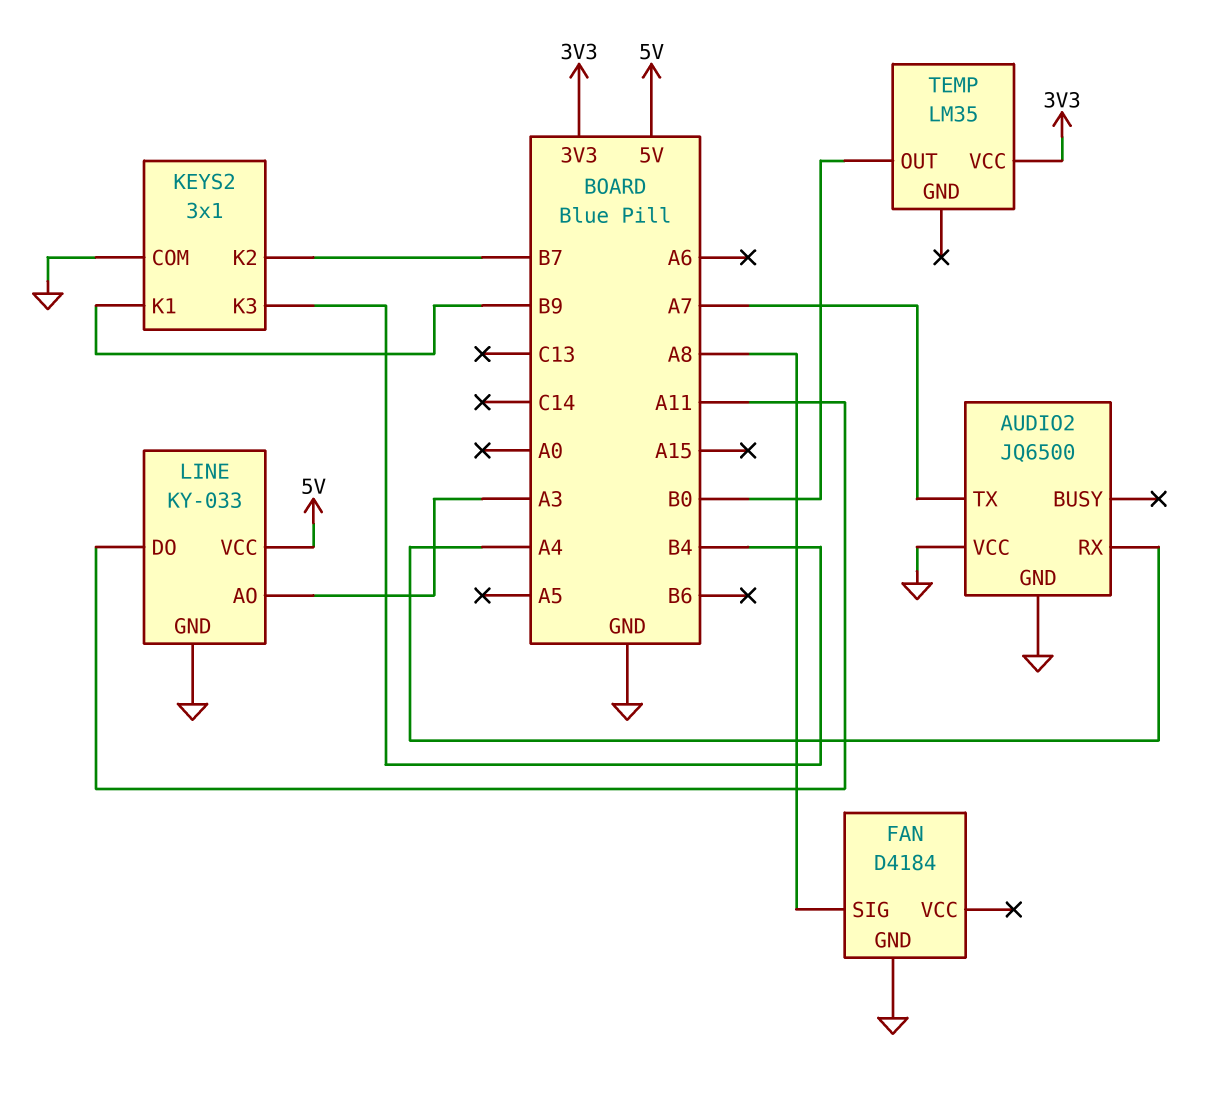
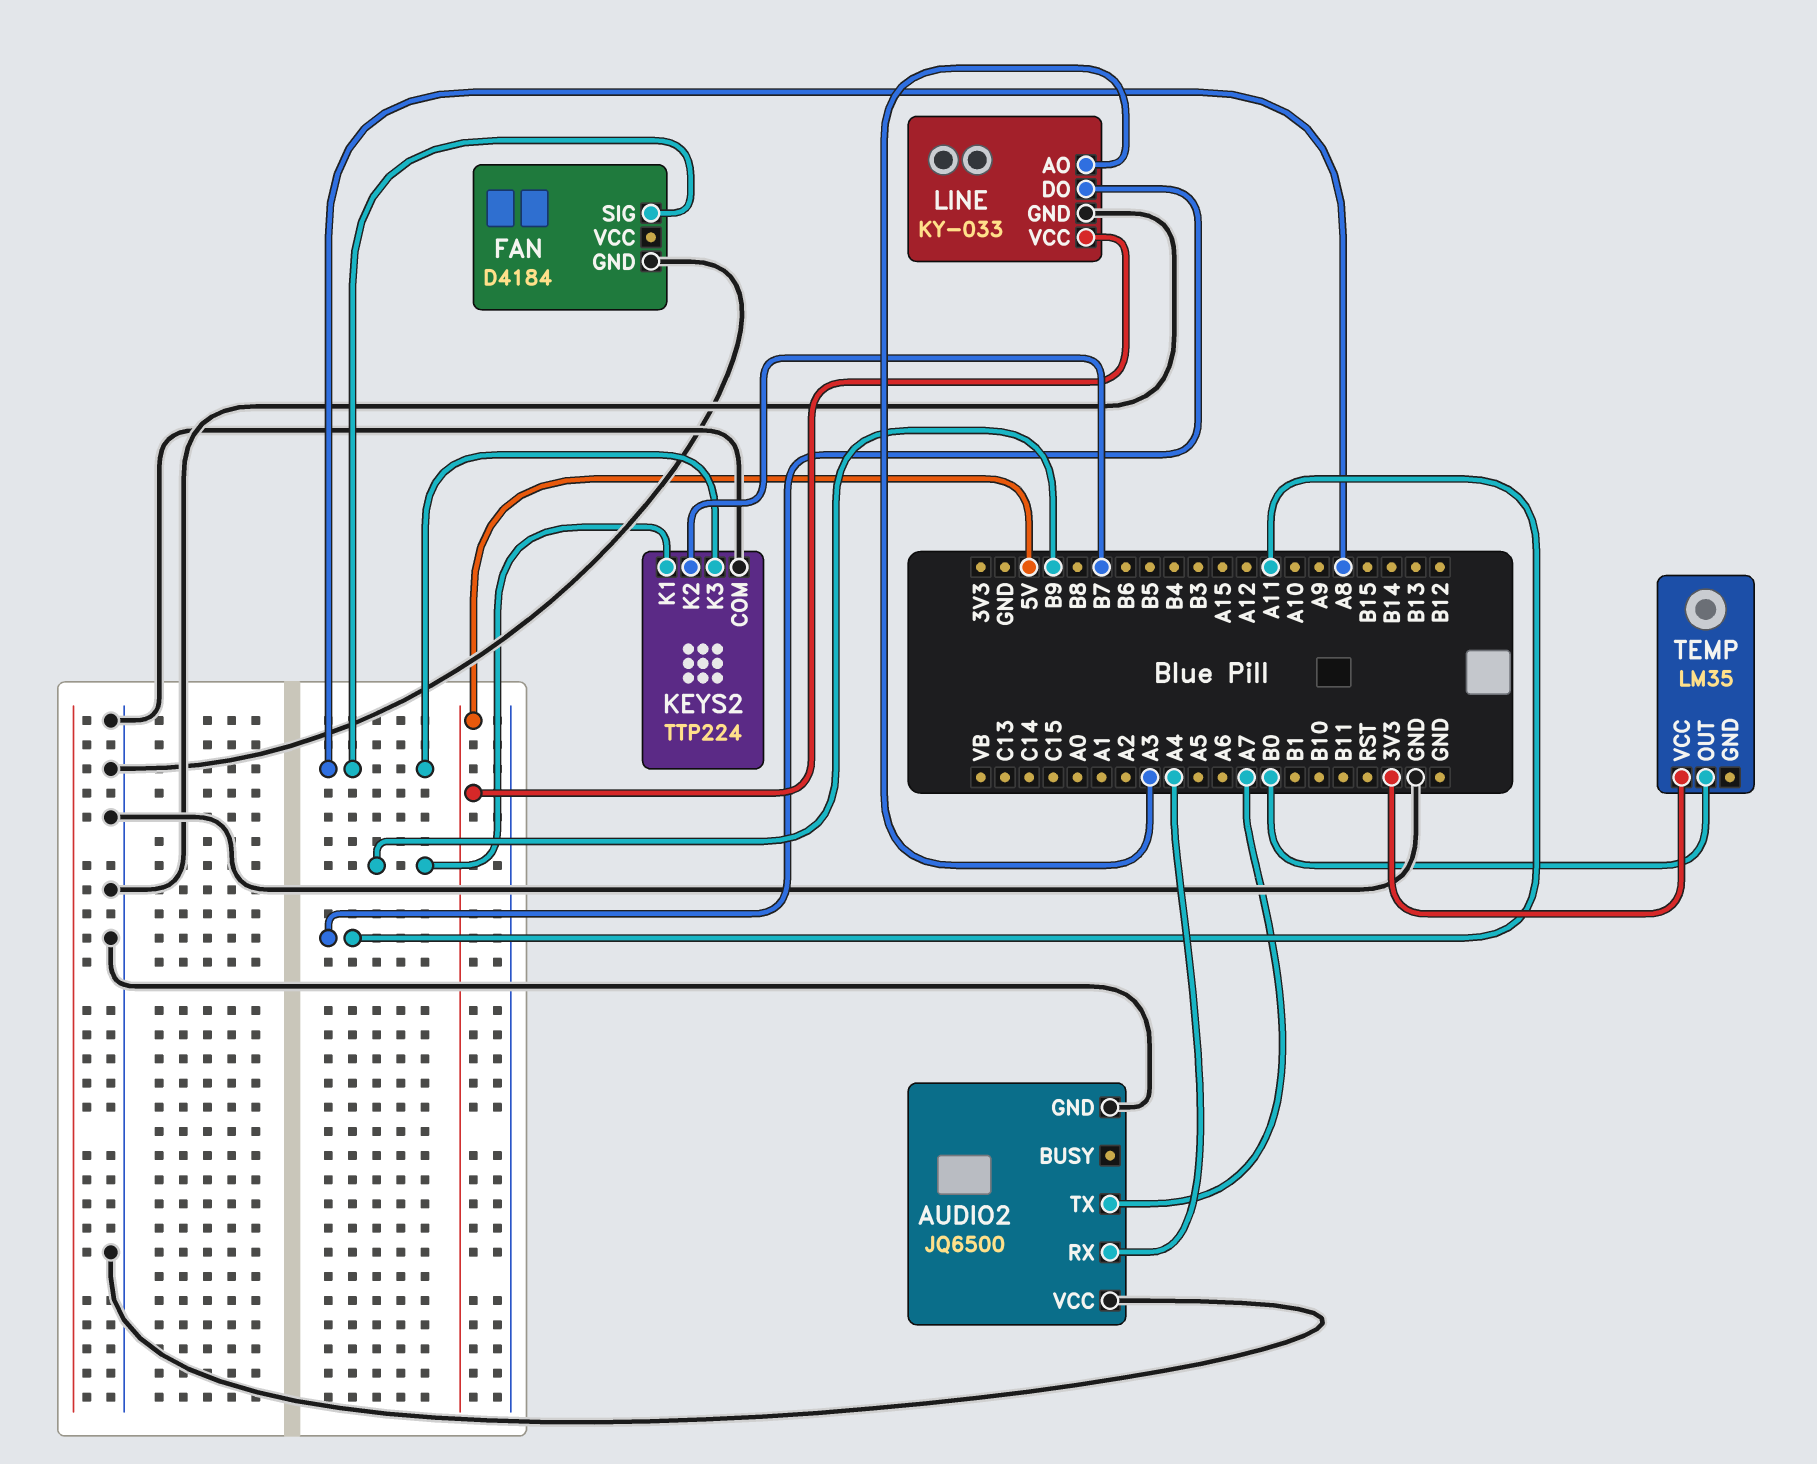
KEYS2: 3x1 -> TTP224
KEYS2 pin K3: B4 -> A8

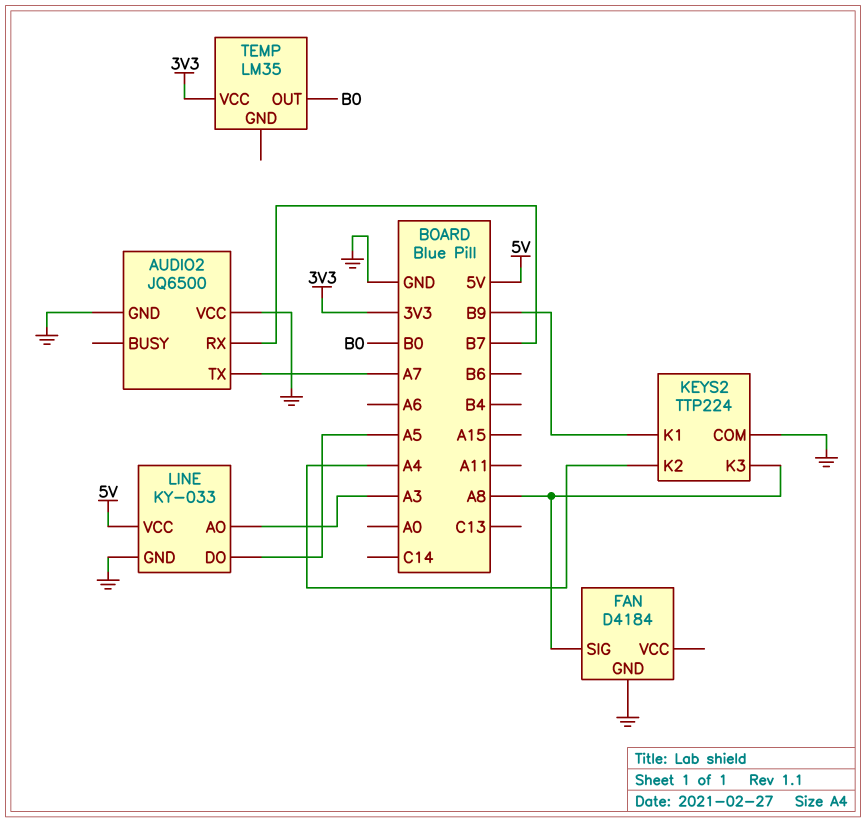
AUDIO2 pin RX: A4 -> B7
KEYS2 pin K2: B7 -> A4
LINE pin DO: A11 -> A5

